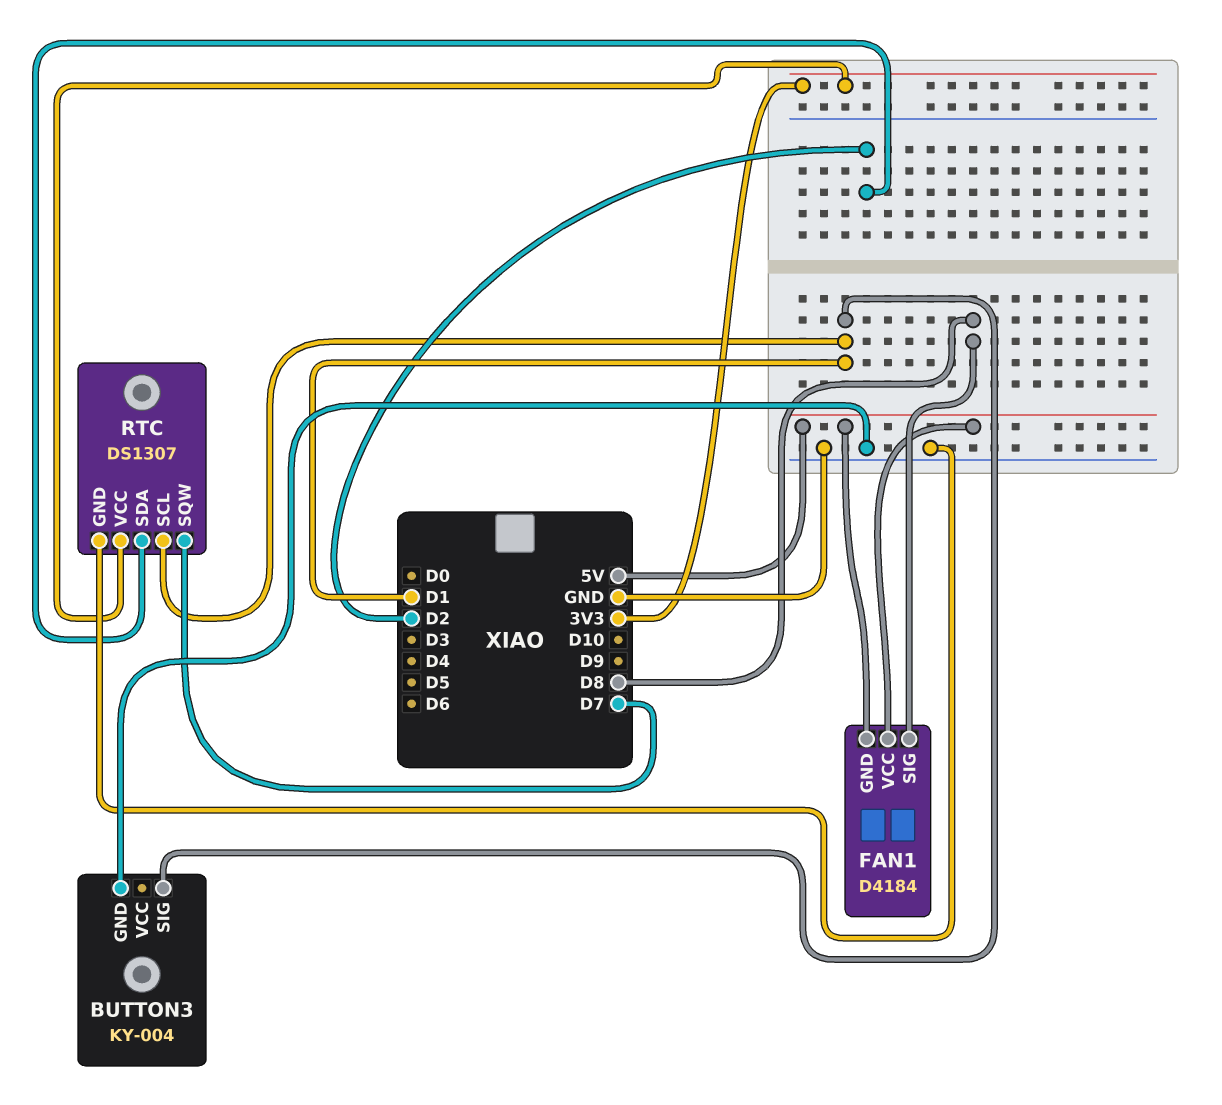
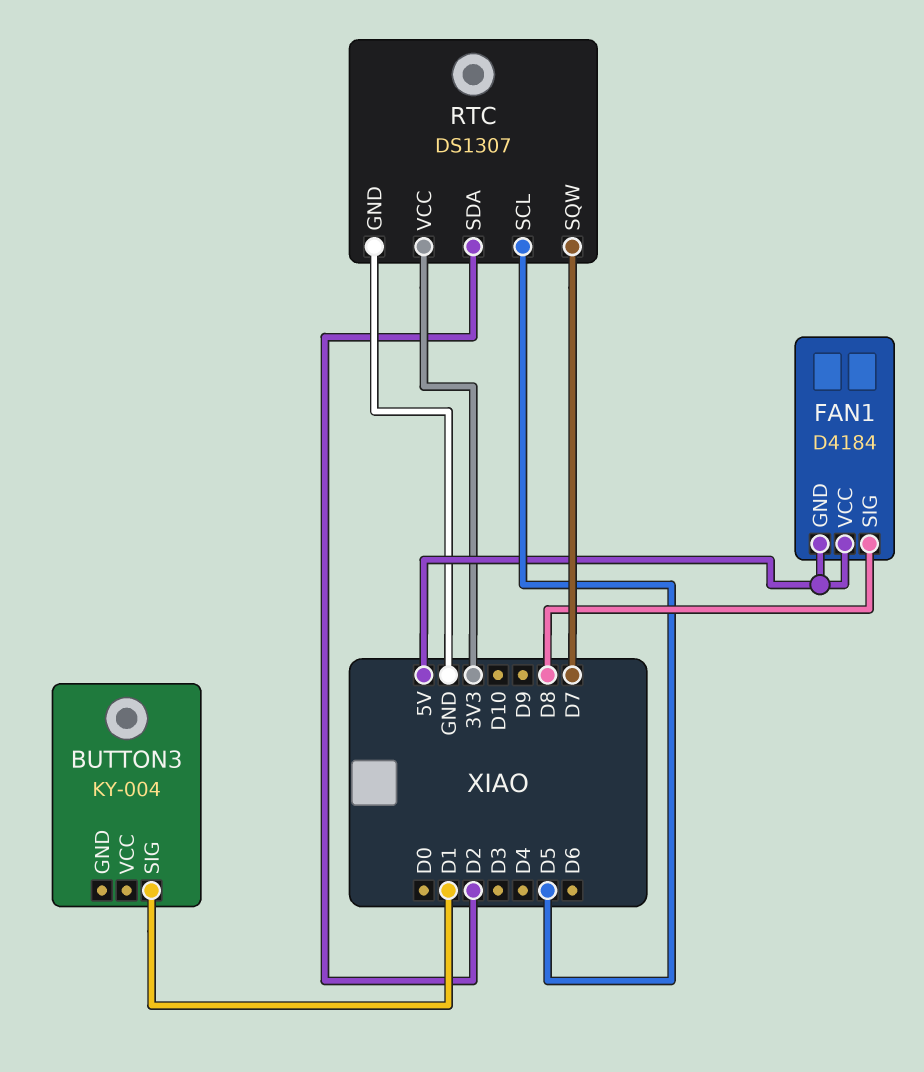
BUTTON3 pin GND: GND -> none
RTC pin SCL: D1 -> D5

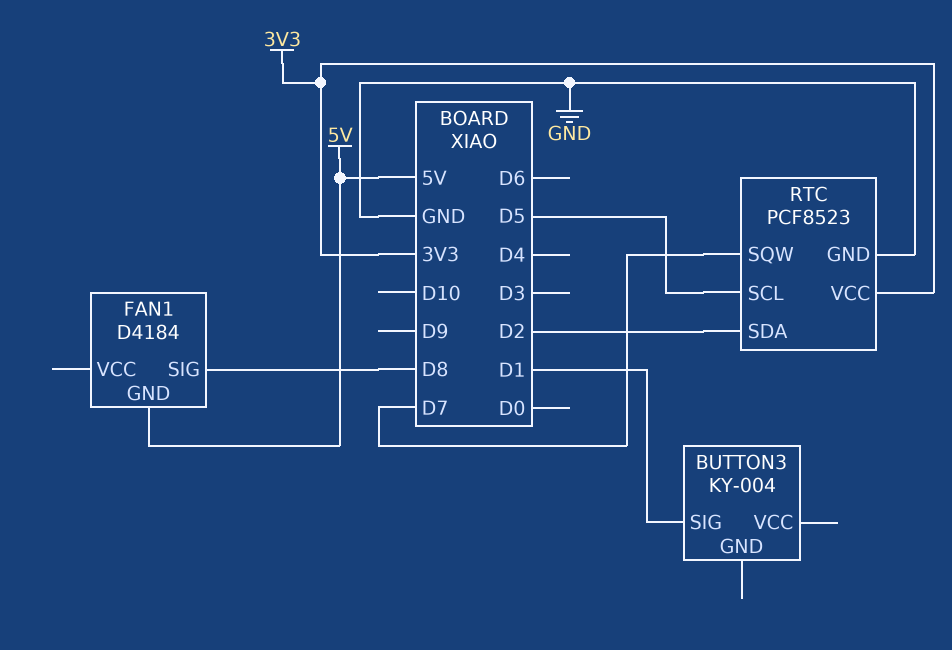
FAN1 pin VCC: 5V -> none
RTC: DS1307 -> PCF8523

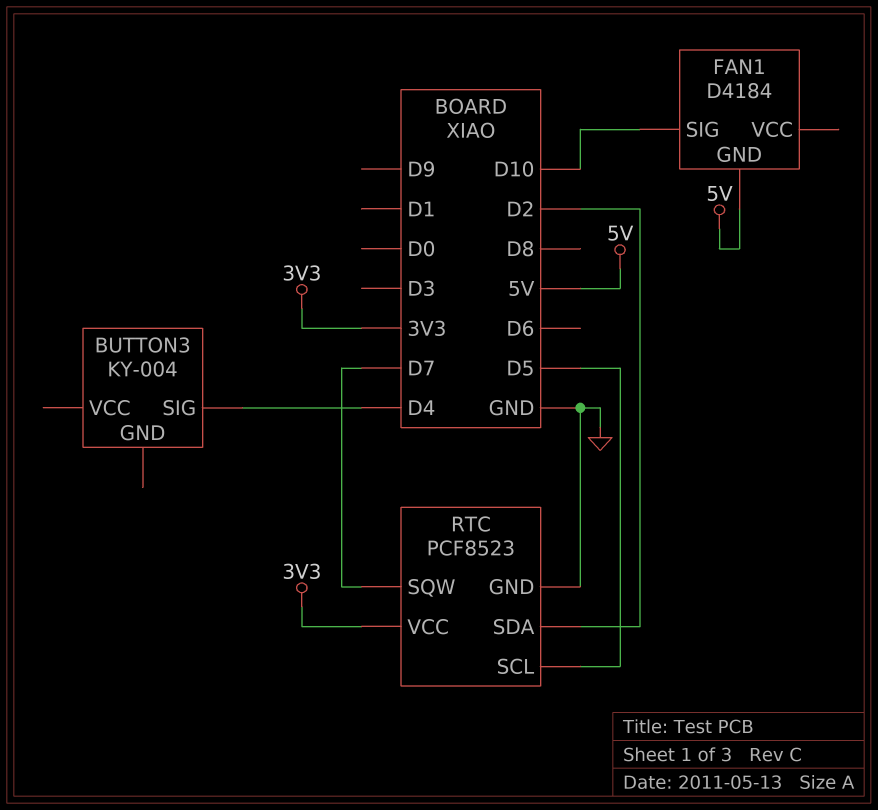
BUTTON3 pin SIG: D1 -> D4
FAN1 pin SIG: D8 -> D10

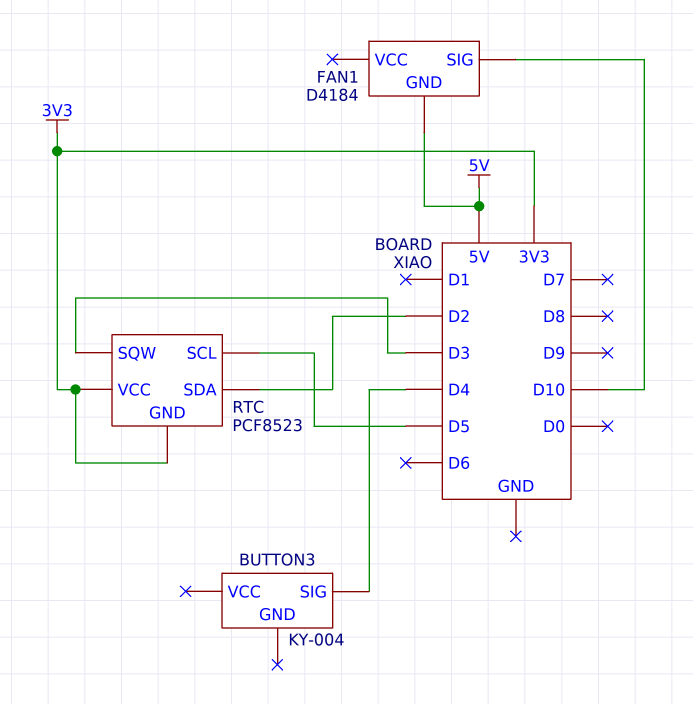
RTC pin GND: GND -> 3V3
RTC pin SQW: D7 -> D3

